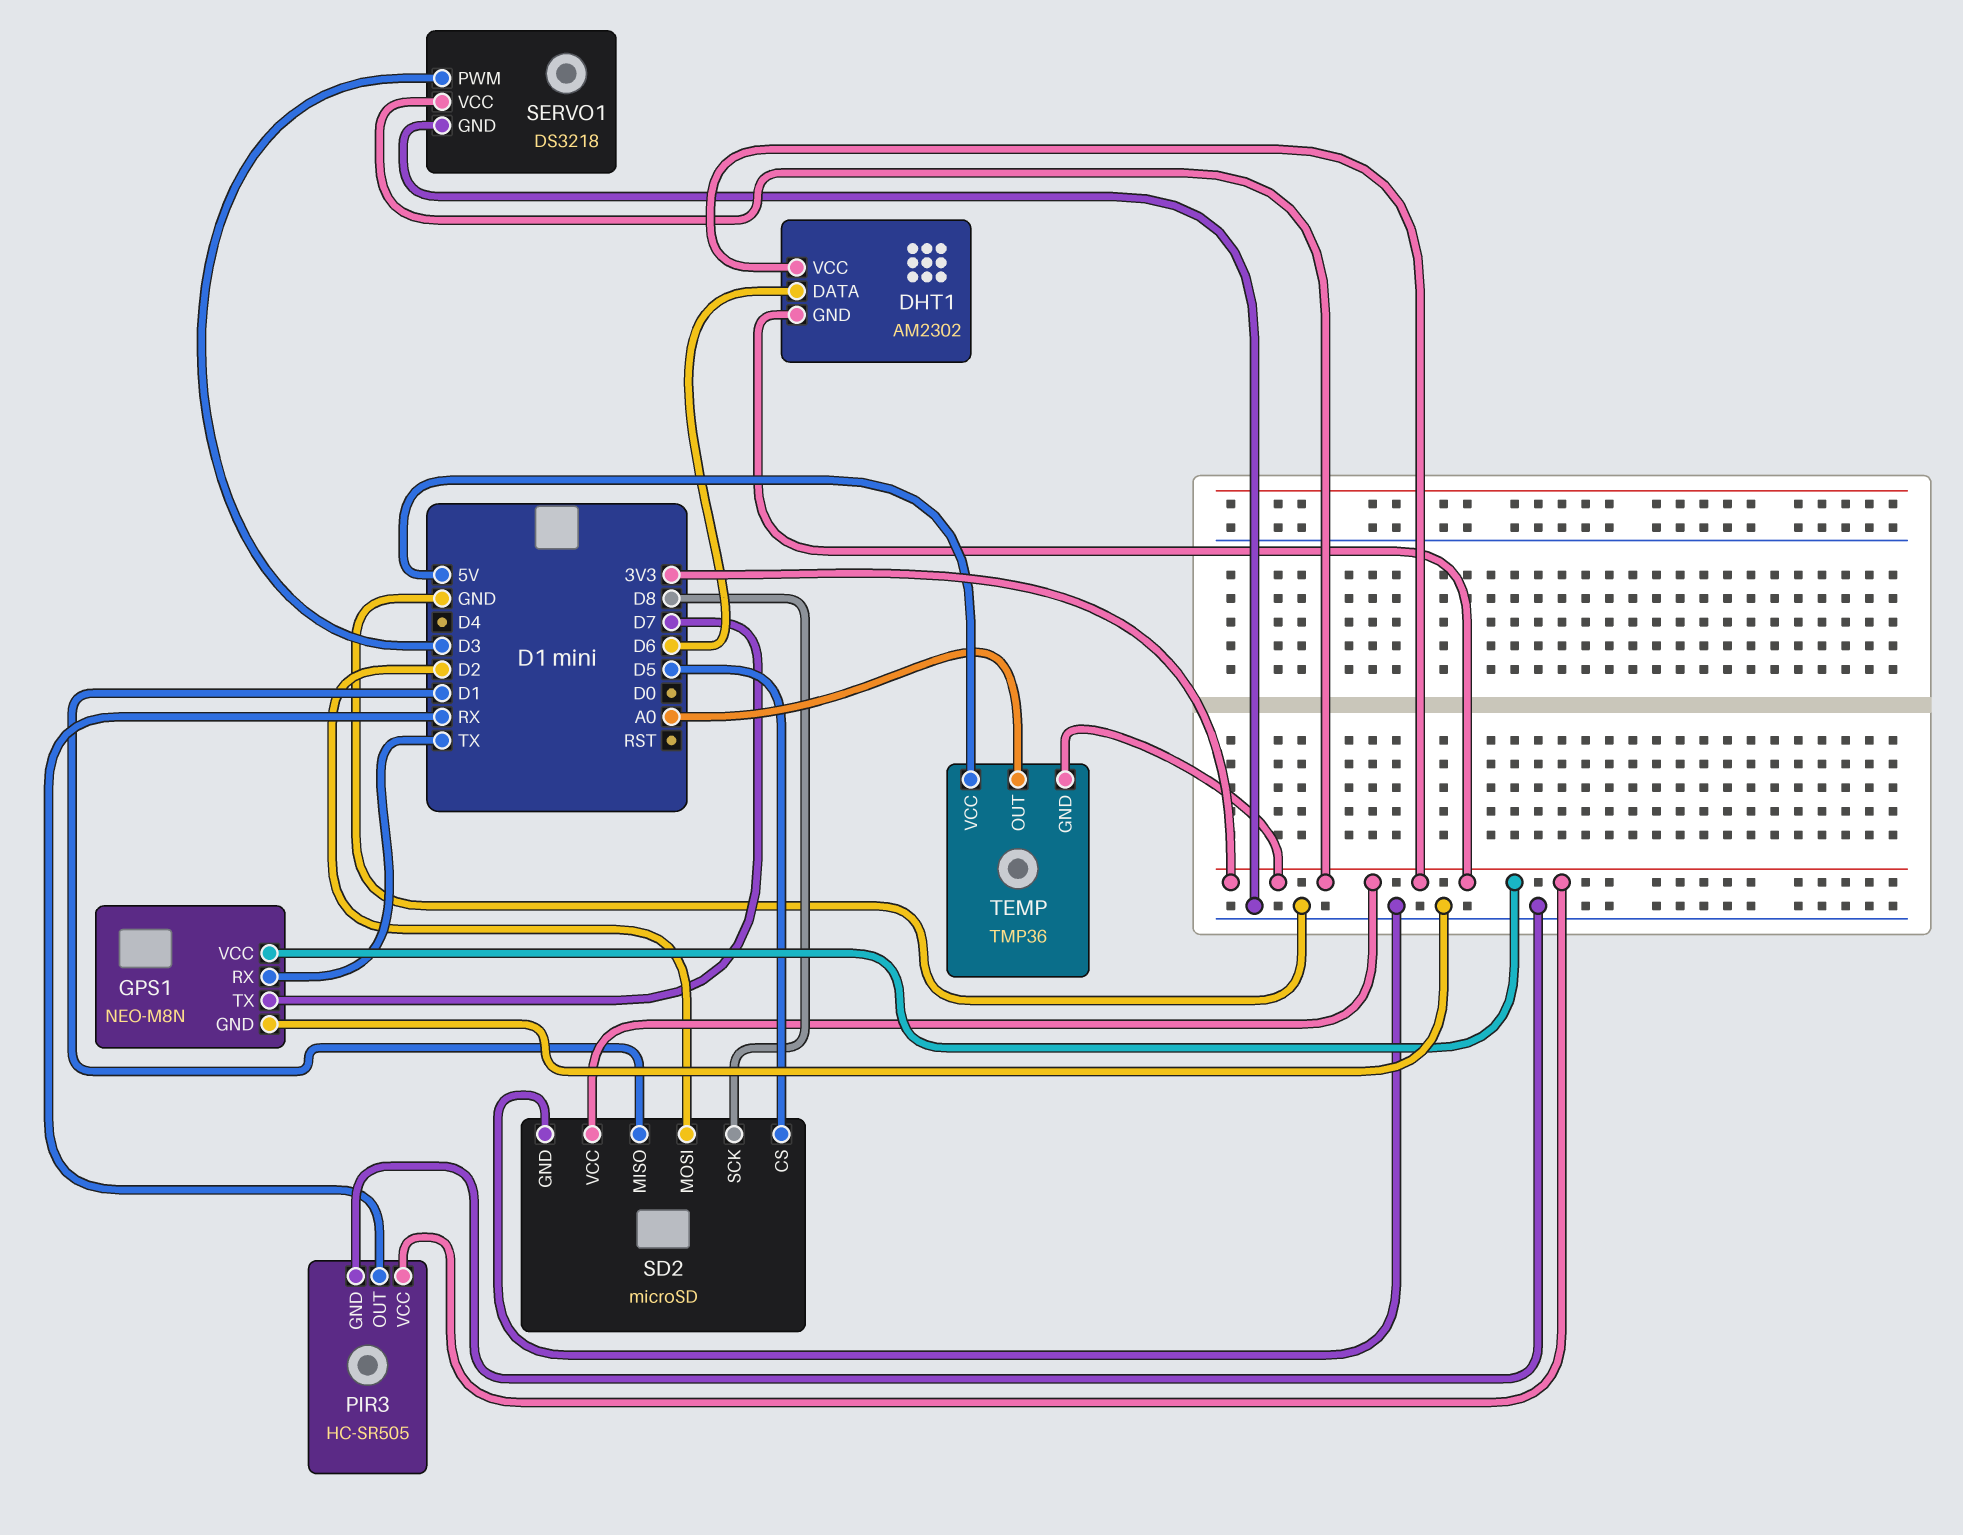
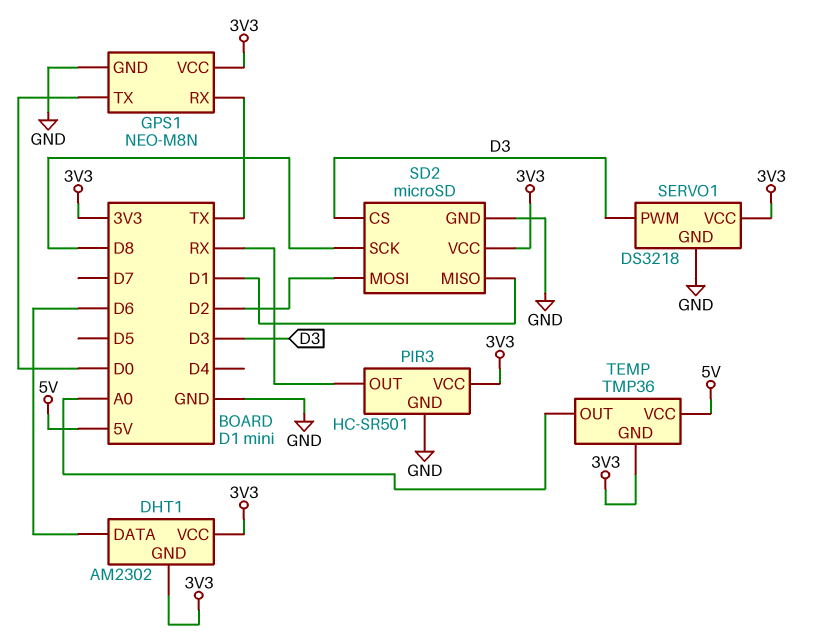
GPS1 pin TX: D7 -> D0
PIR3: HC-SR505 -> HC-SR501
SD2 pin CS: D5 -> D3

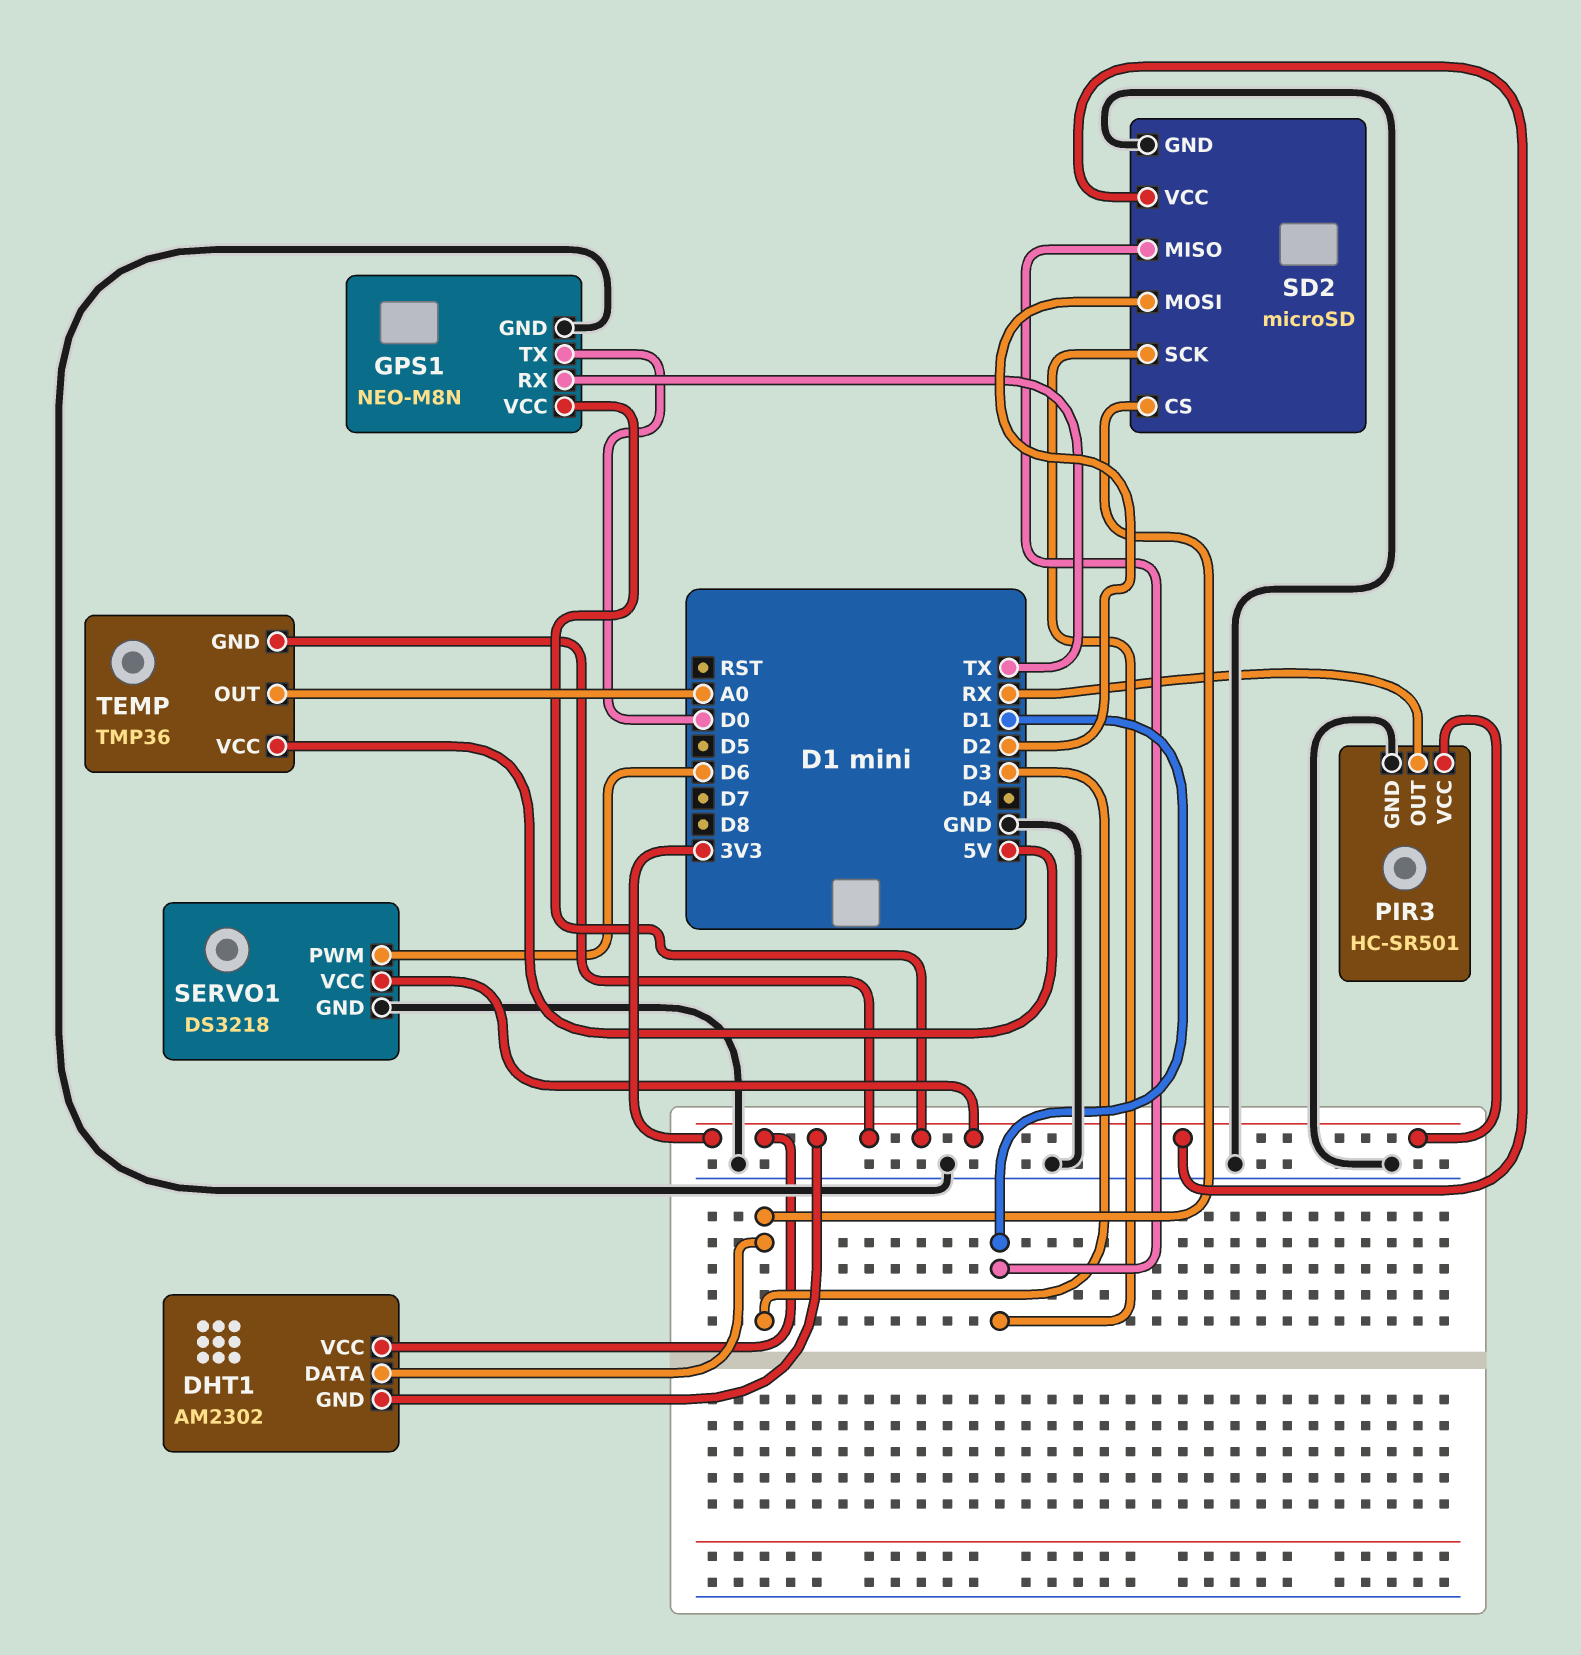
DHT1 pin DATA: D6 -> D3
SD2 pin SCK: D8 -> D1
SERVO1 pin PWM: D3 -> D6

